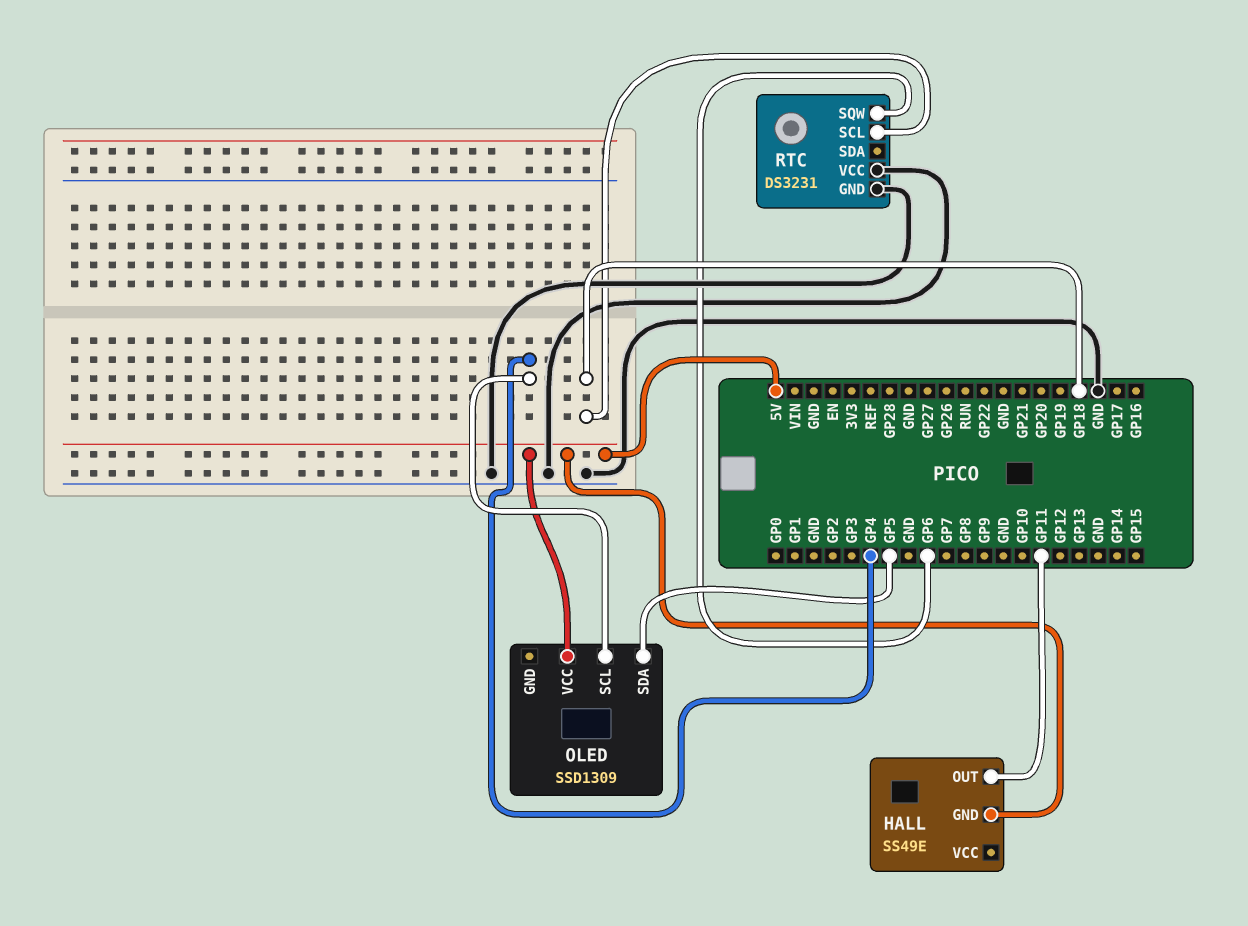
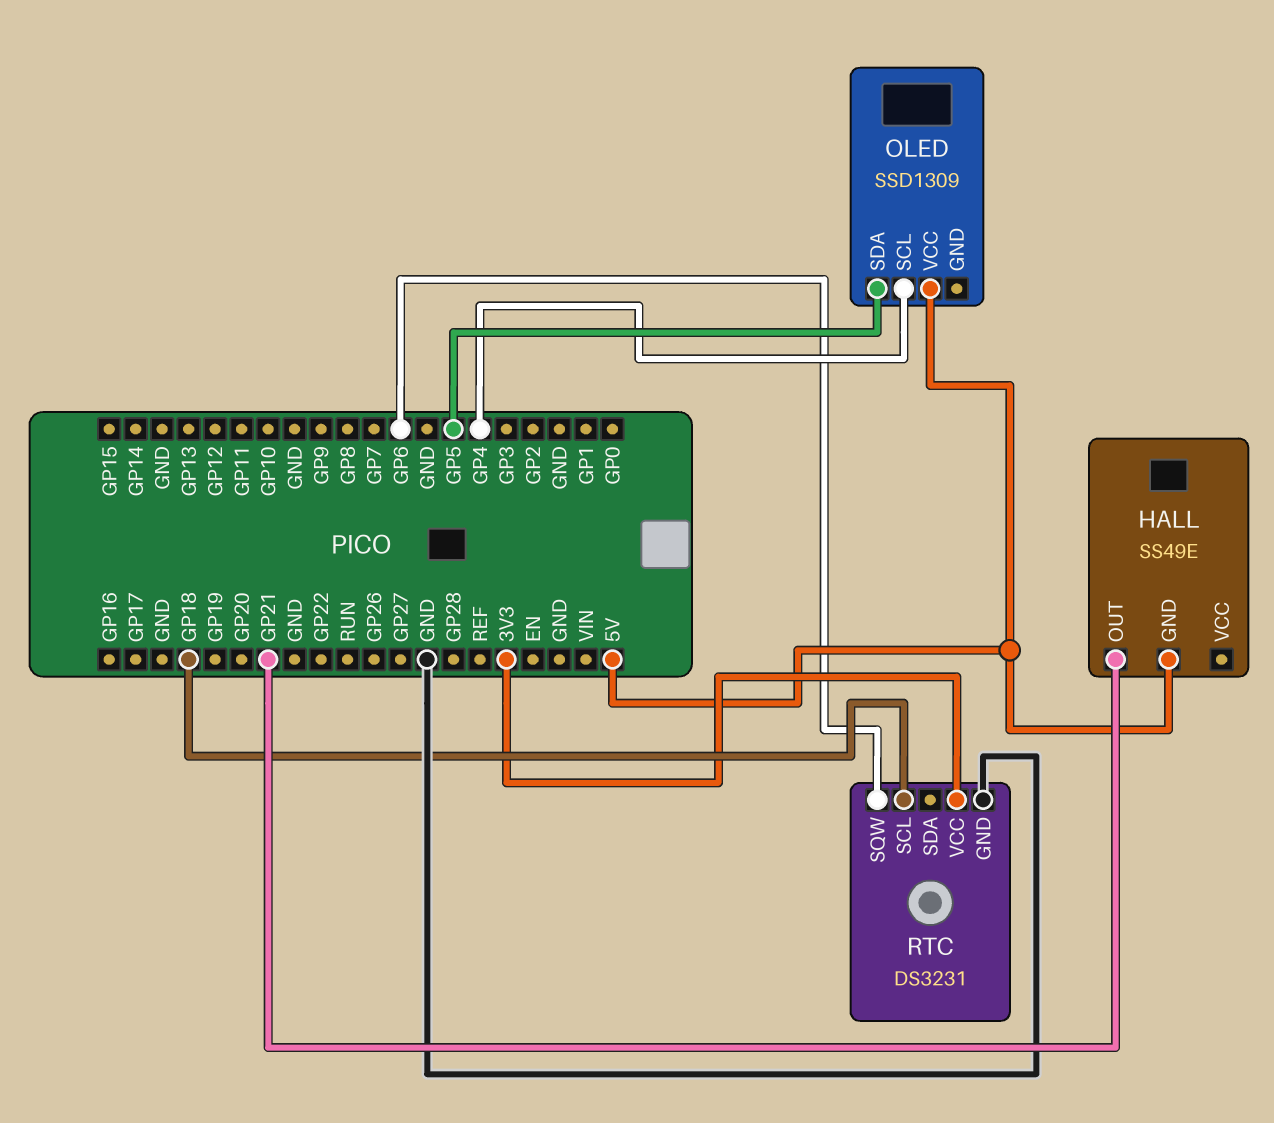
HALL pin OUT: GP11 -> GP21
RTC pin VCC: GND -> 3V3

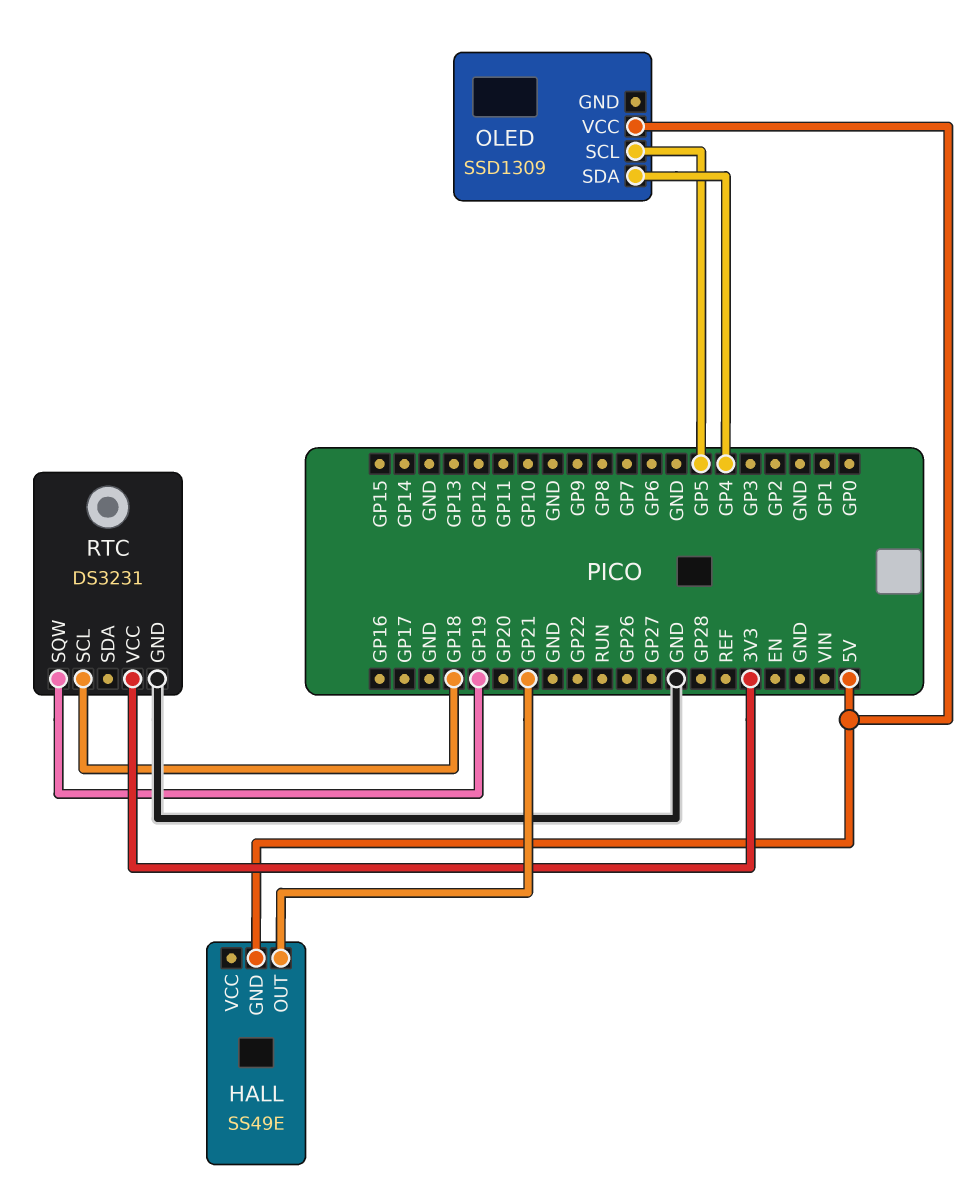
OLED pin SCL: GP4 -> GP5
OLED pin SDA: GP5 -> GP4
RTC pin SQW: GP6 -> GP19

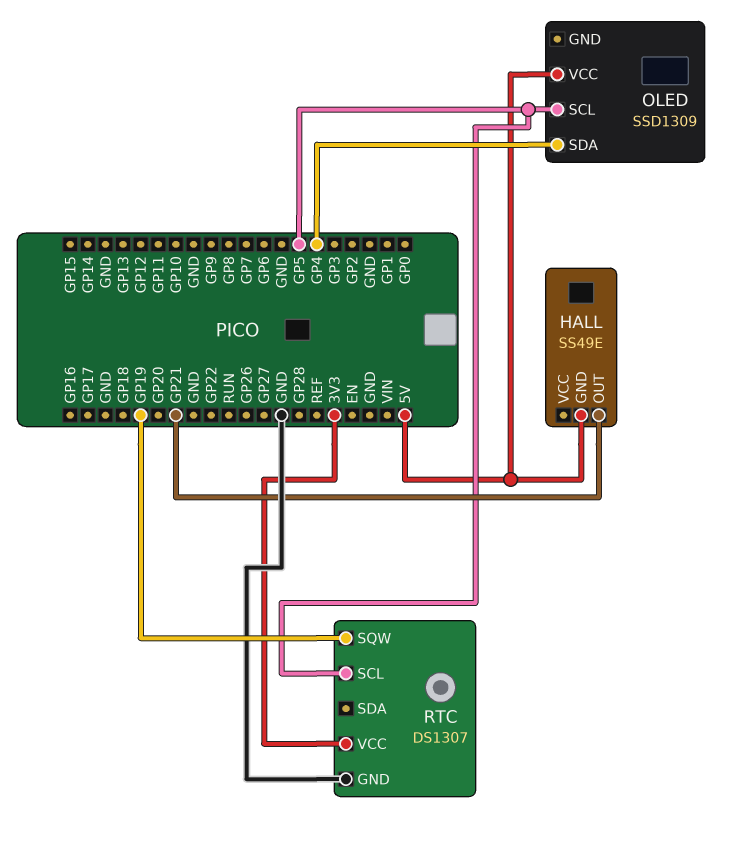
RTC: DS3231 -> DS1307
RTC pin SCL: GP18 -> GP5

